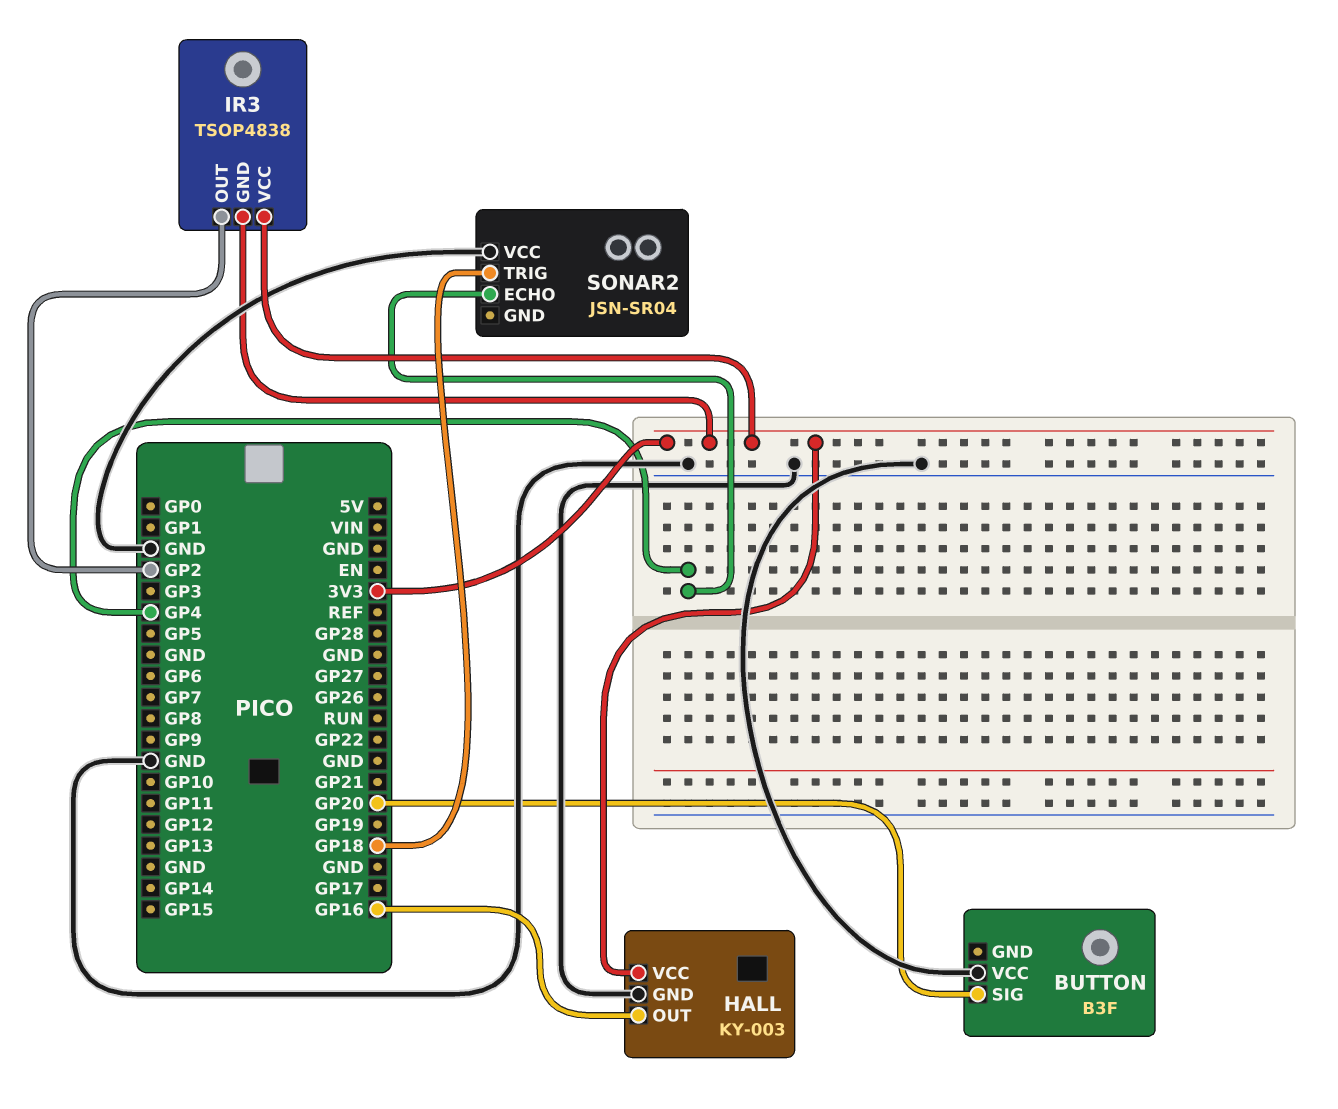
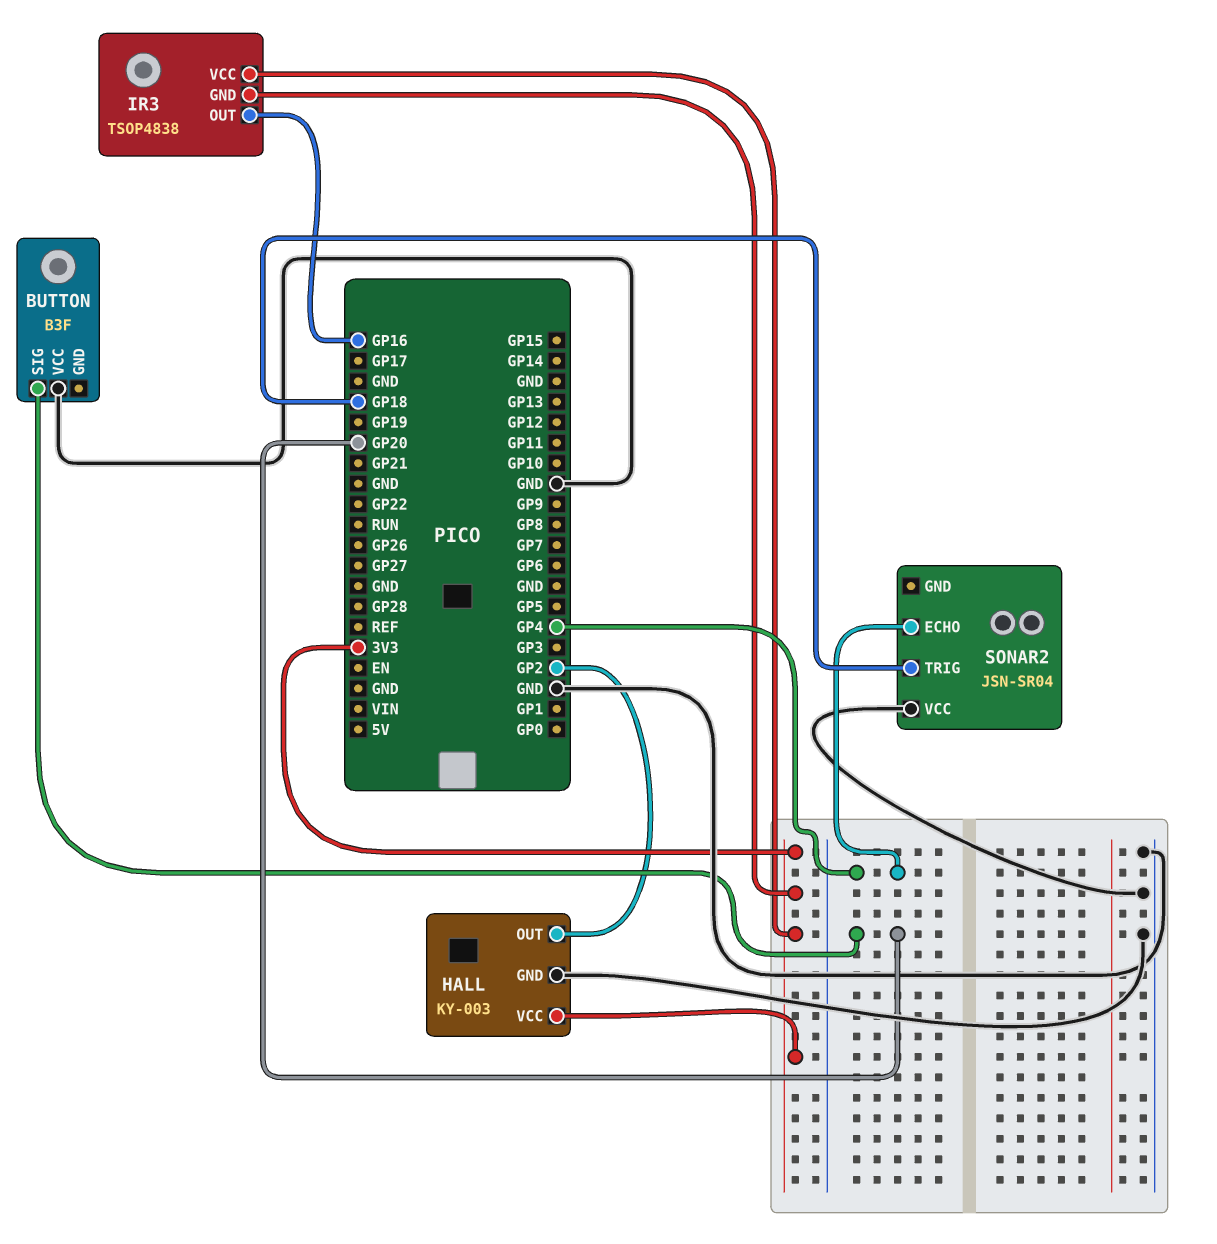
HALL pin OUT: GP16 -> GP2
IR3 pin OUT: GP2 -> GP16

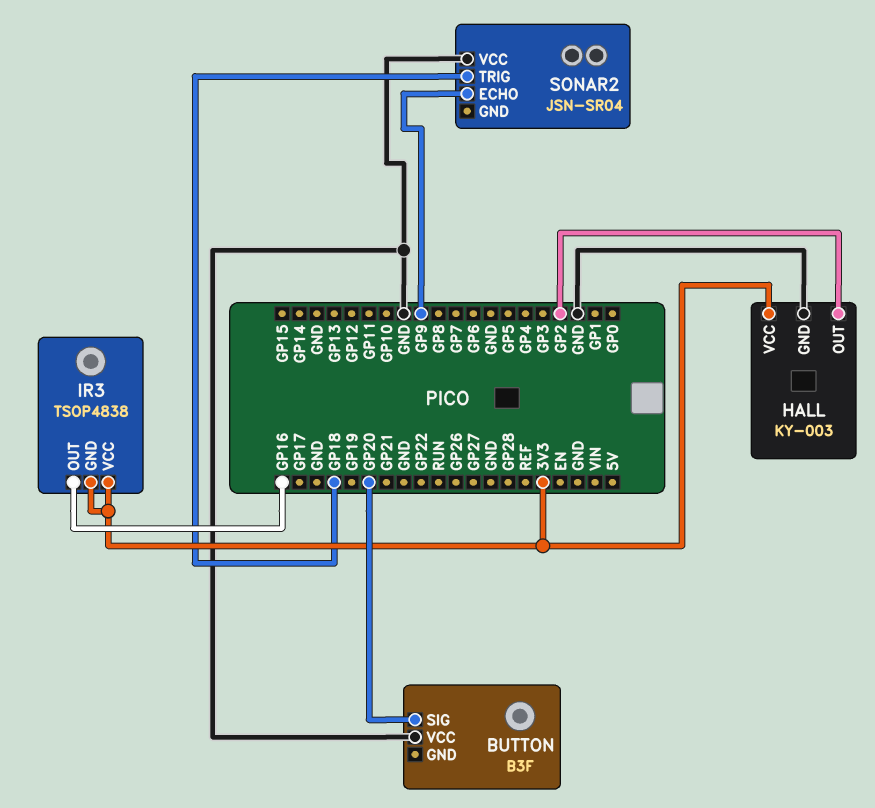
SONAR2 pin ECHO: GP4 -> GP9

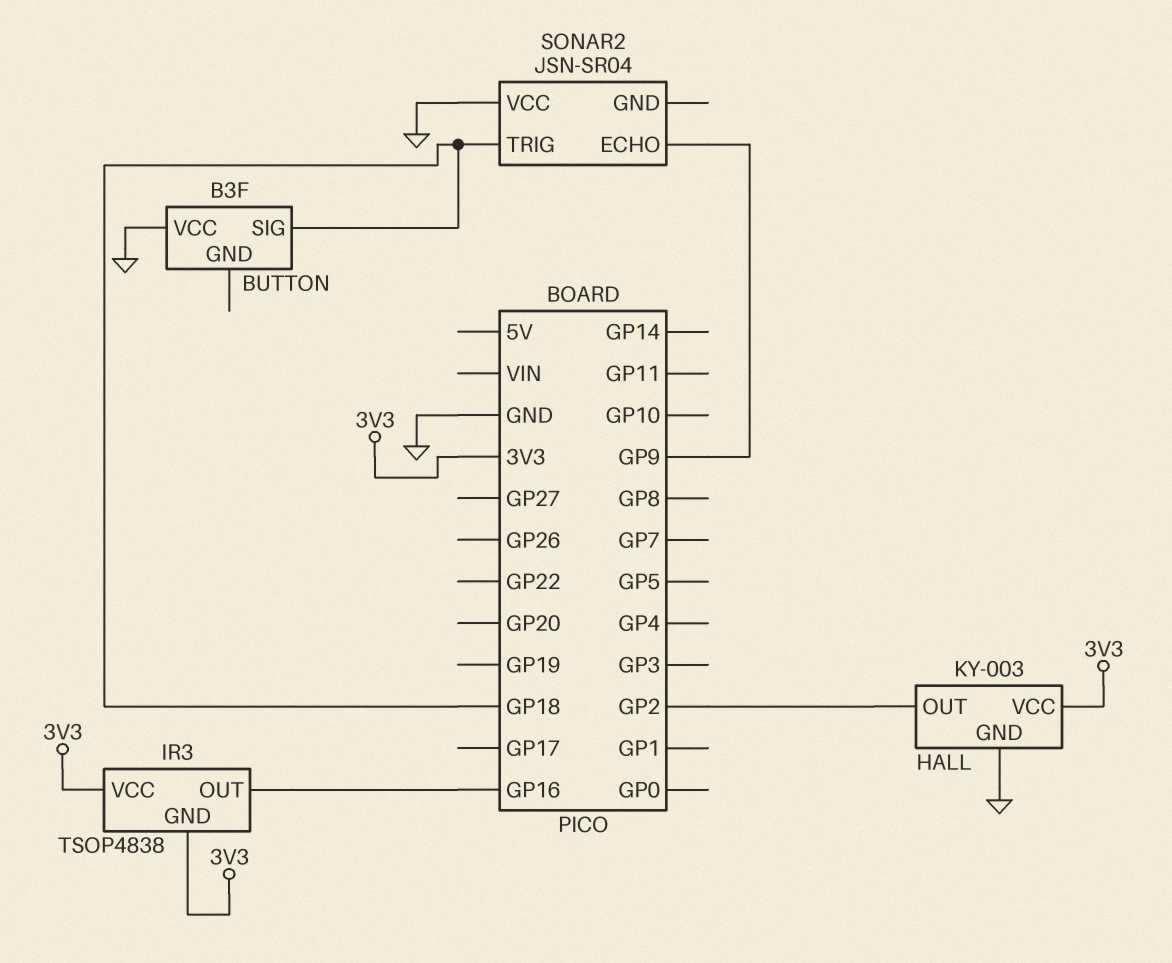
BUTTON pin SIG: GP20 -> GP18

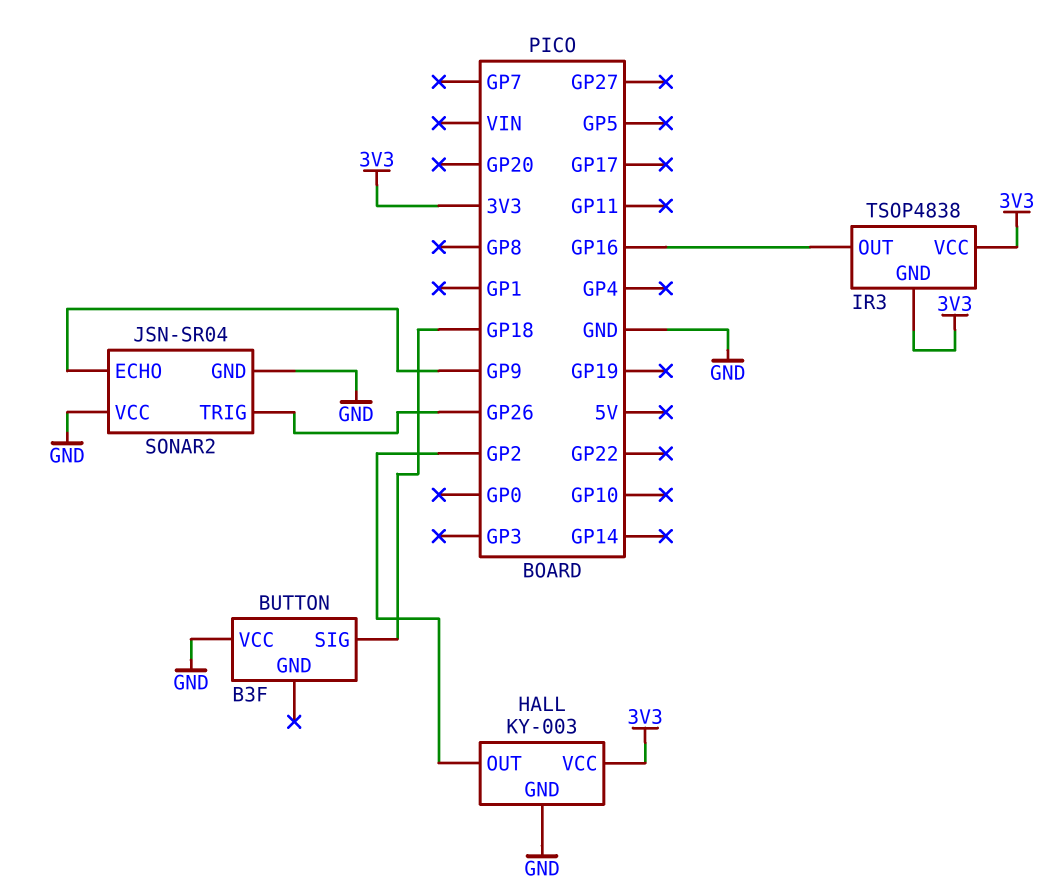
SONAR2 pin GND: none -> GND
SONAR2 pin TRIG: GP18 -> GP26

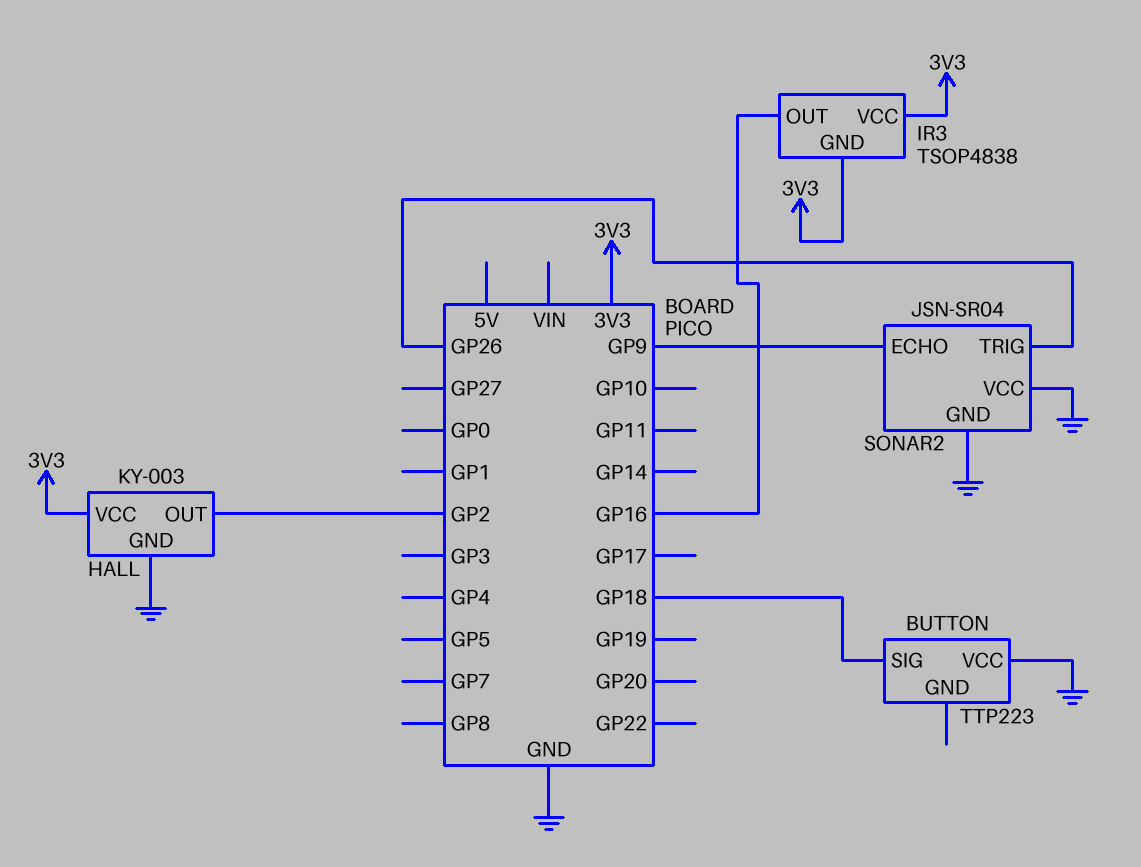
BUTTON: B3F -> TTP223

